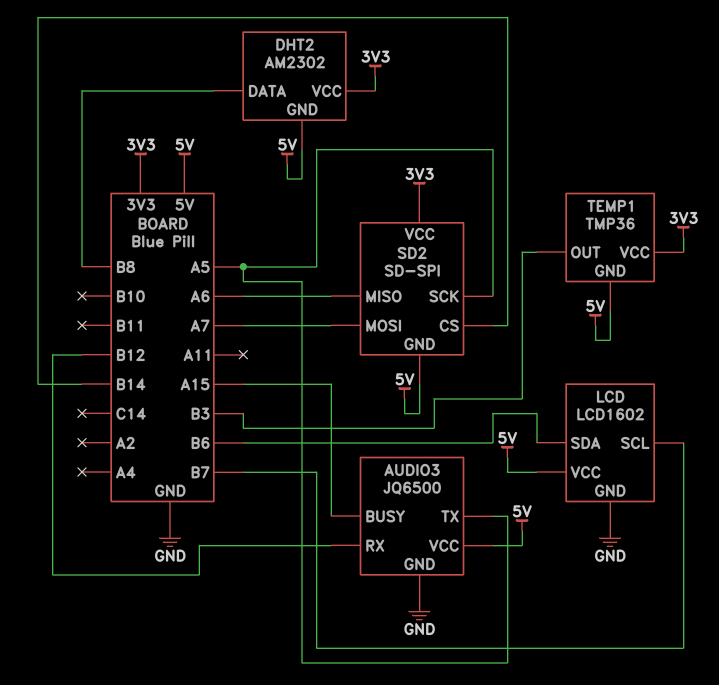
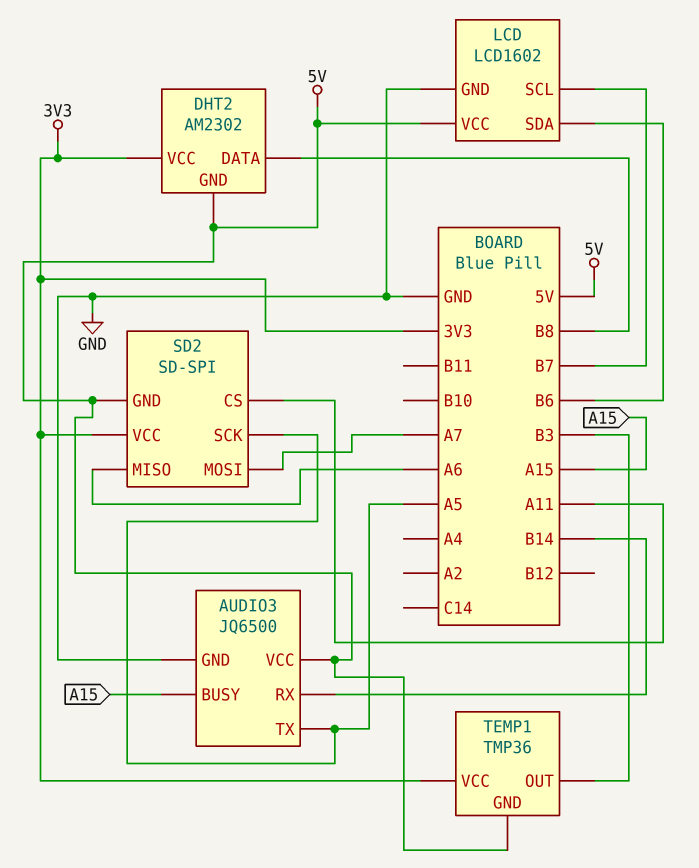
AUDIO3 pin RX: B12 -> B14
SD2 pin CS: B14 -> A11

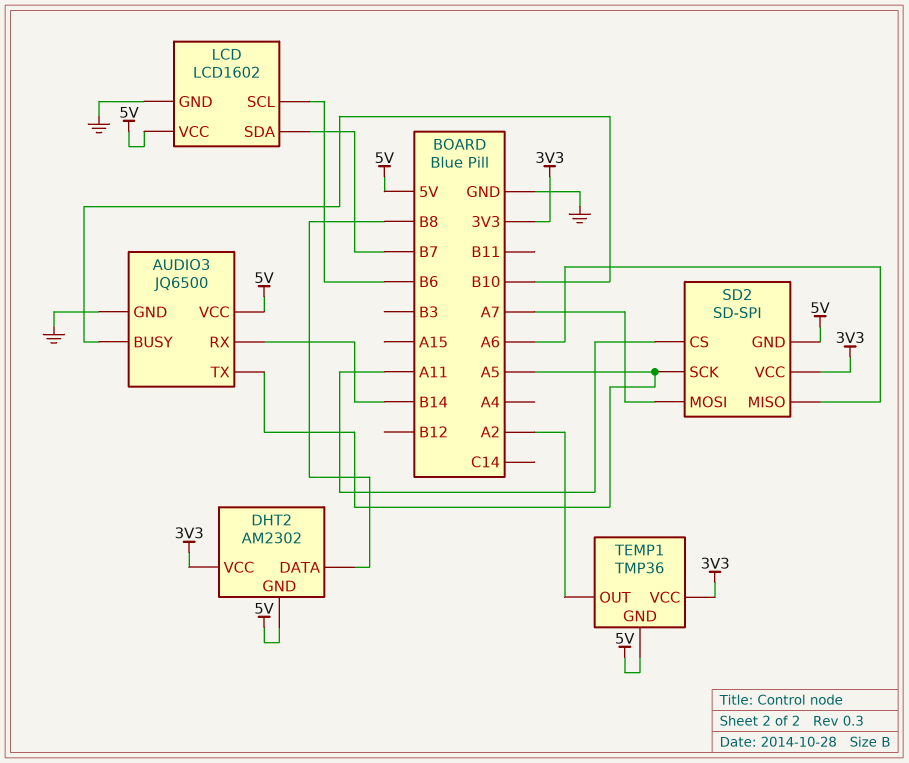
AUDIO3 pin BUSY: A15 -> B10
LCD pin SCL: B7 -> B6
LCD pin SDA: B6 -> B7
TEMP1 pin OUT: B3 -> A2

